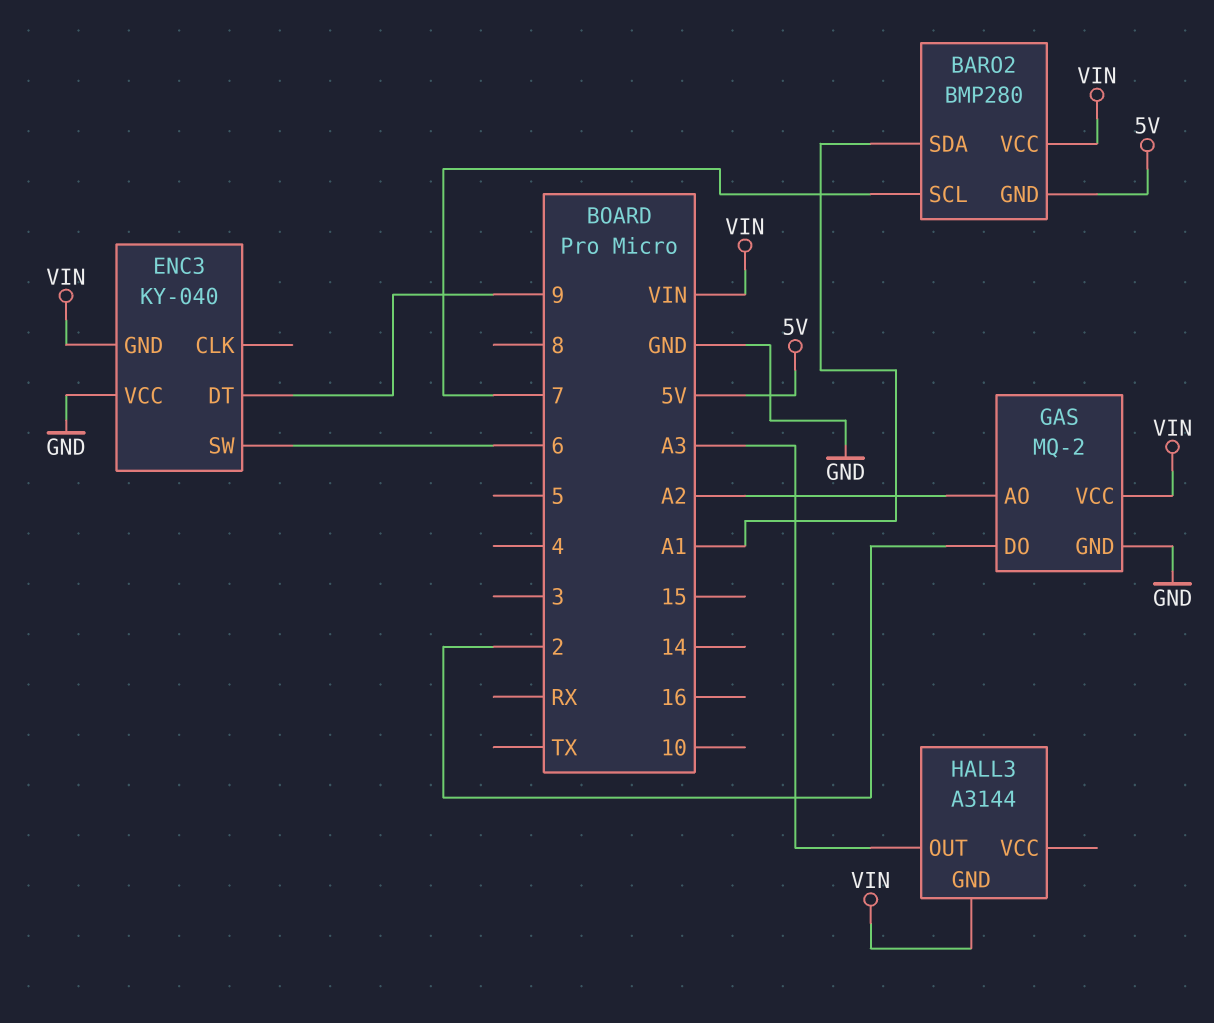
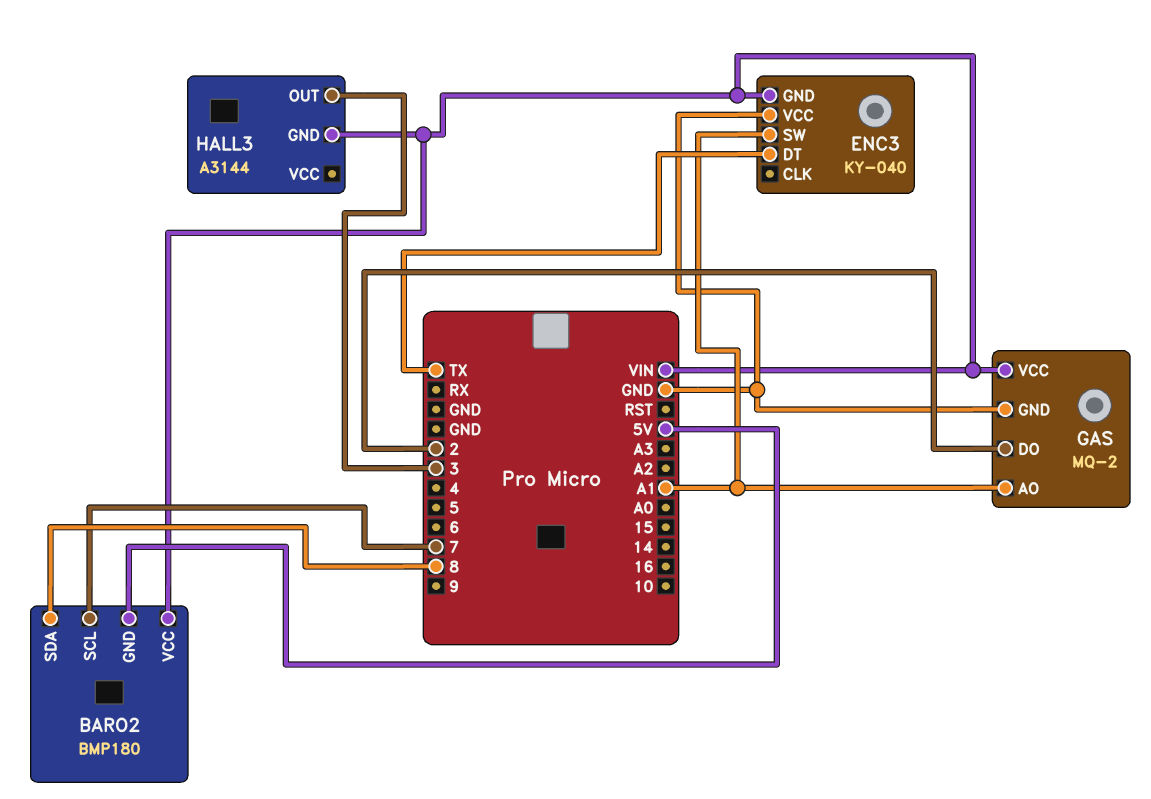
BARO2: BMP280 -> BMP180
BARO2 pin SDA: A1 -> 8
ENC3 pin DT: 9 -> TX
ENC3 pin SW: 6 -> A1
GAS pin AO: A2 -> A1
HALL3 pin OUT: A3 -> 3

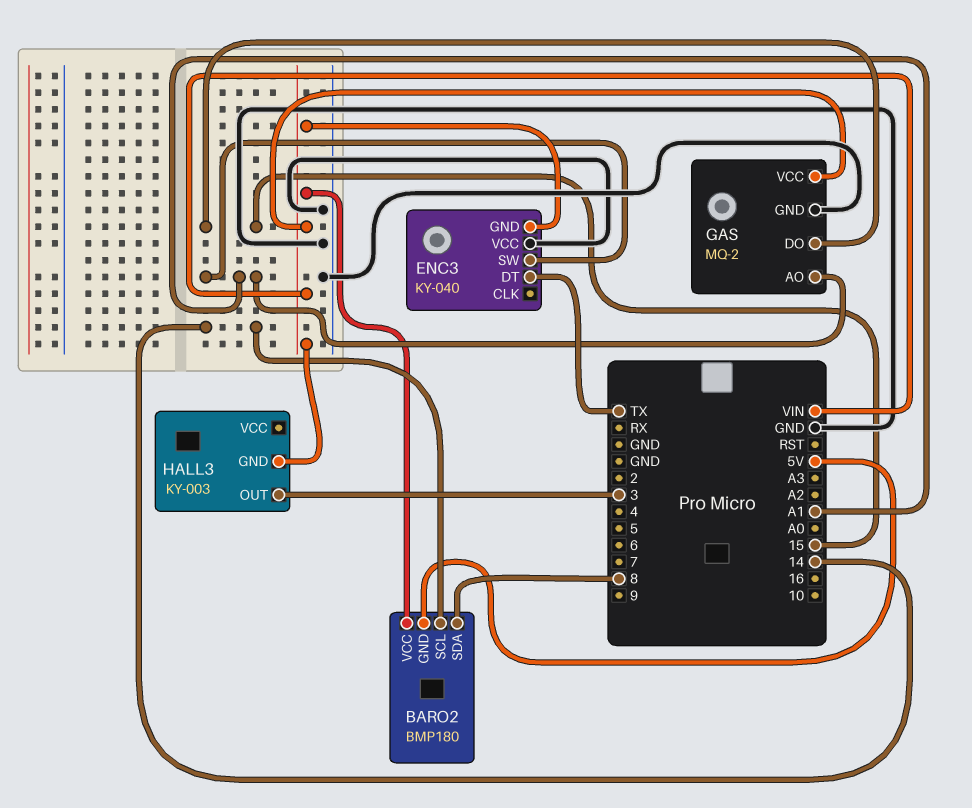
BARO2 pin SCL: 7 -> 14
GAS pin DO: 2 -> 15
HALL3: A3144 -> KY-003

